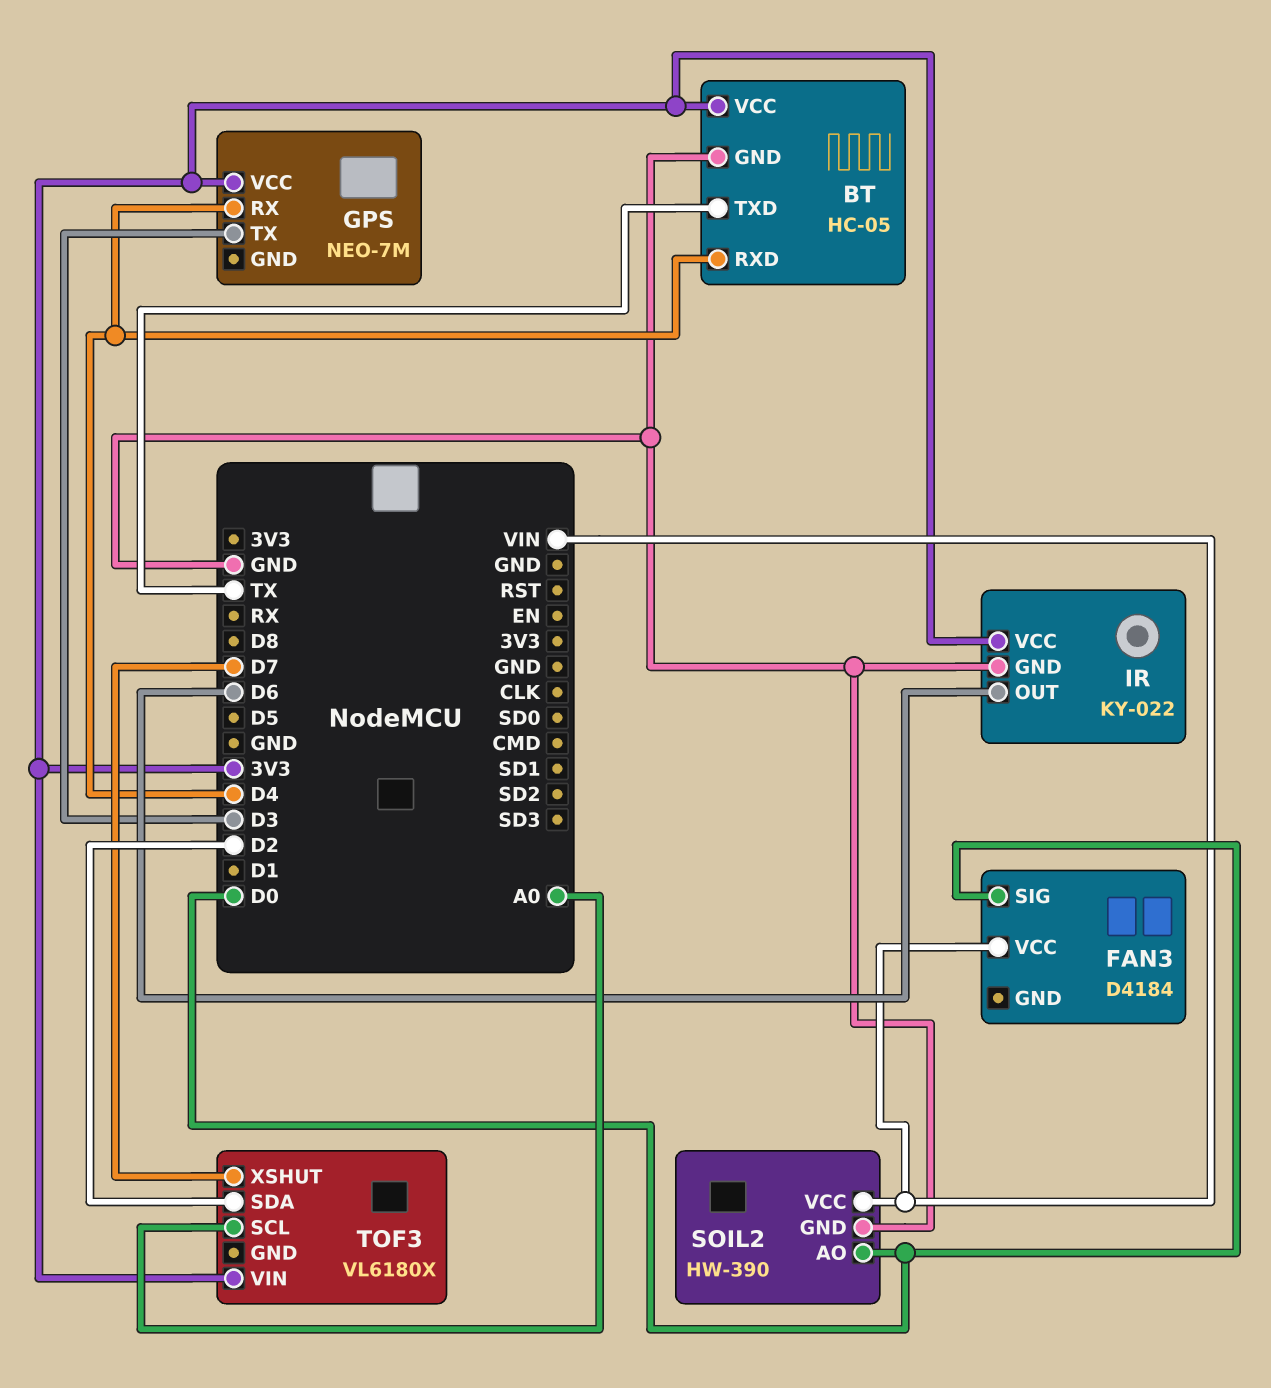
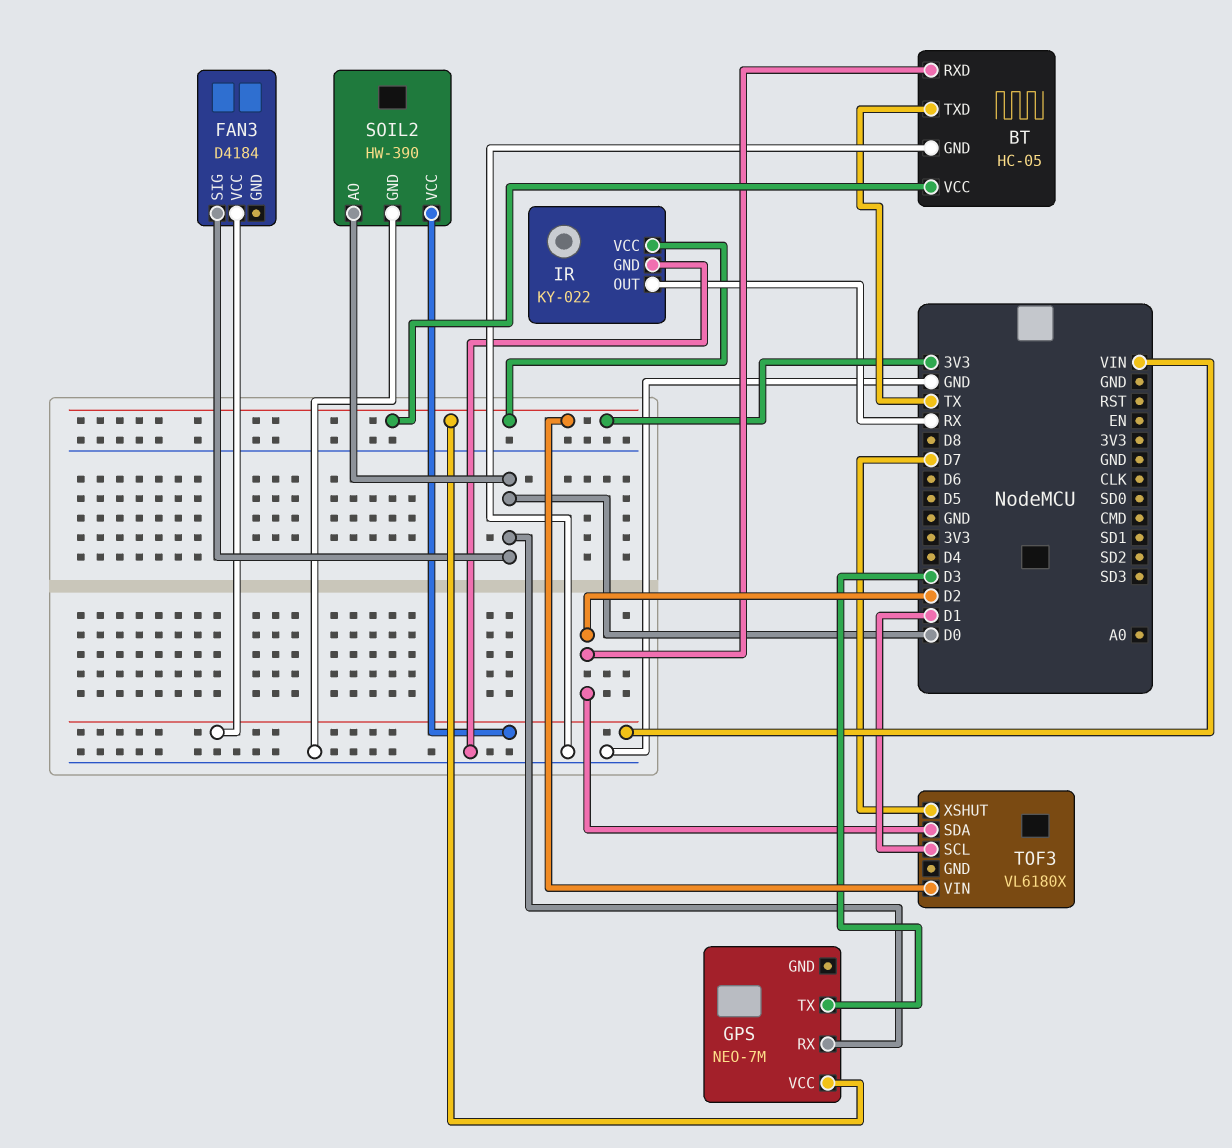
BT pin RXD: D4 -> D2
GPS pin RX: D4 -> D0
IR pin OUT: D6 -> RX
TOF3 pin SCL: A0 -> D1

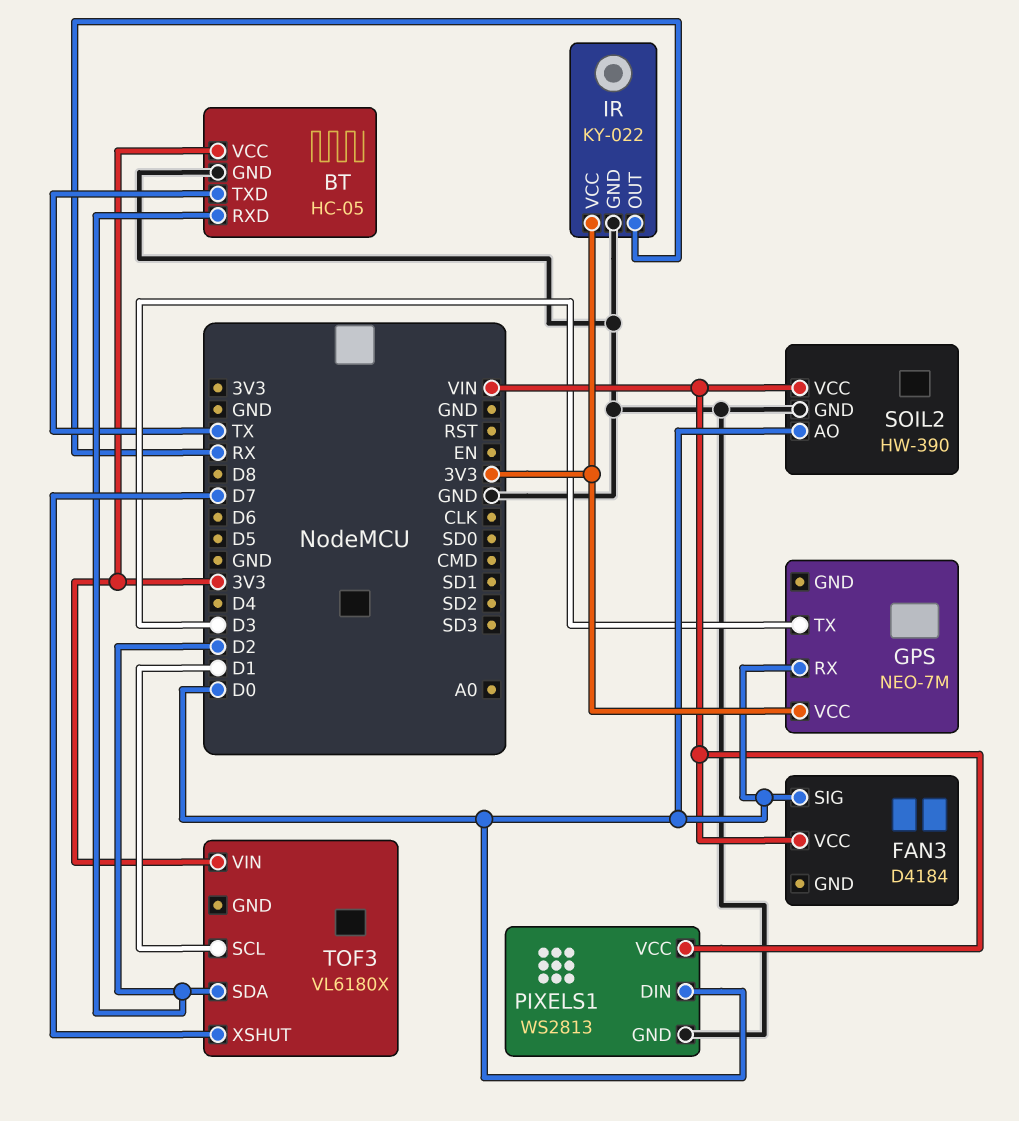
PIXELS1: none -> WS2813
PIXELS1 pin DIN: none -> D0
PIXELS1 pin GND: none -> GND
PIXELS1 pin VCC: none -> VIN

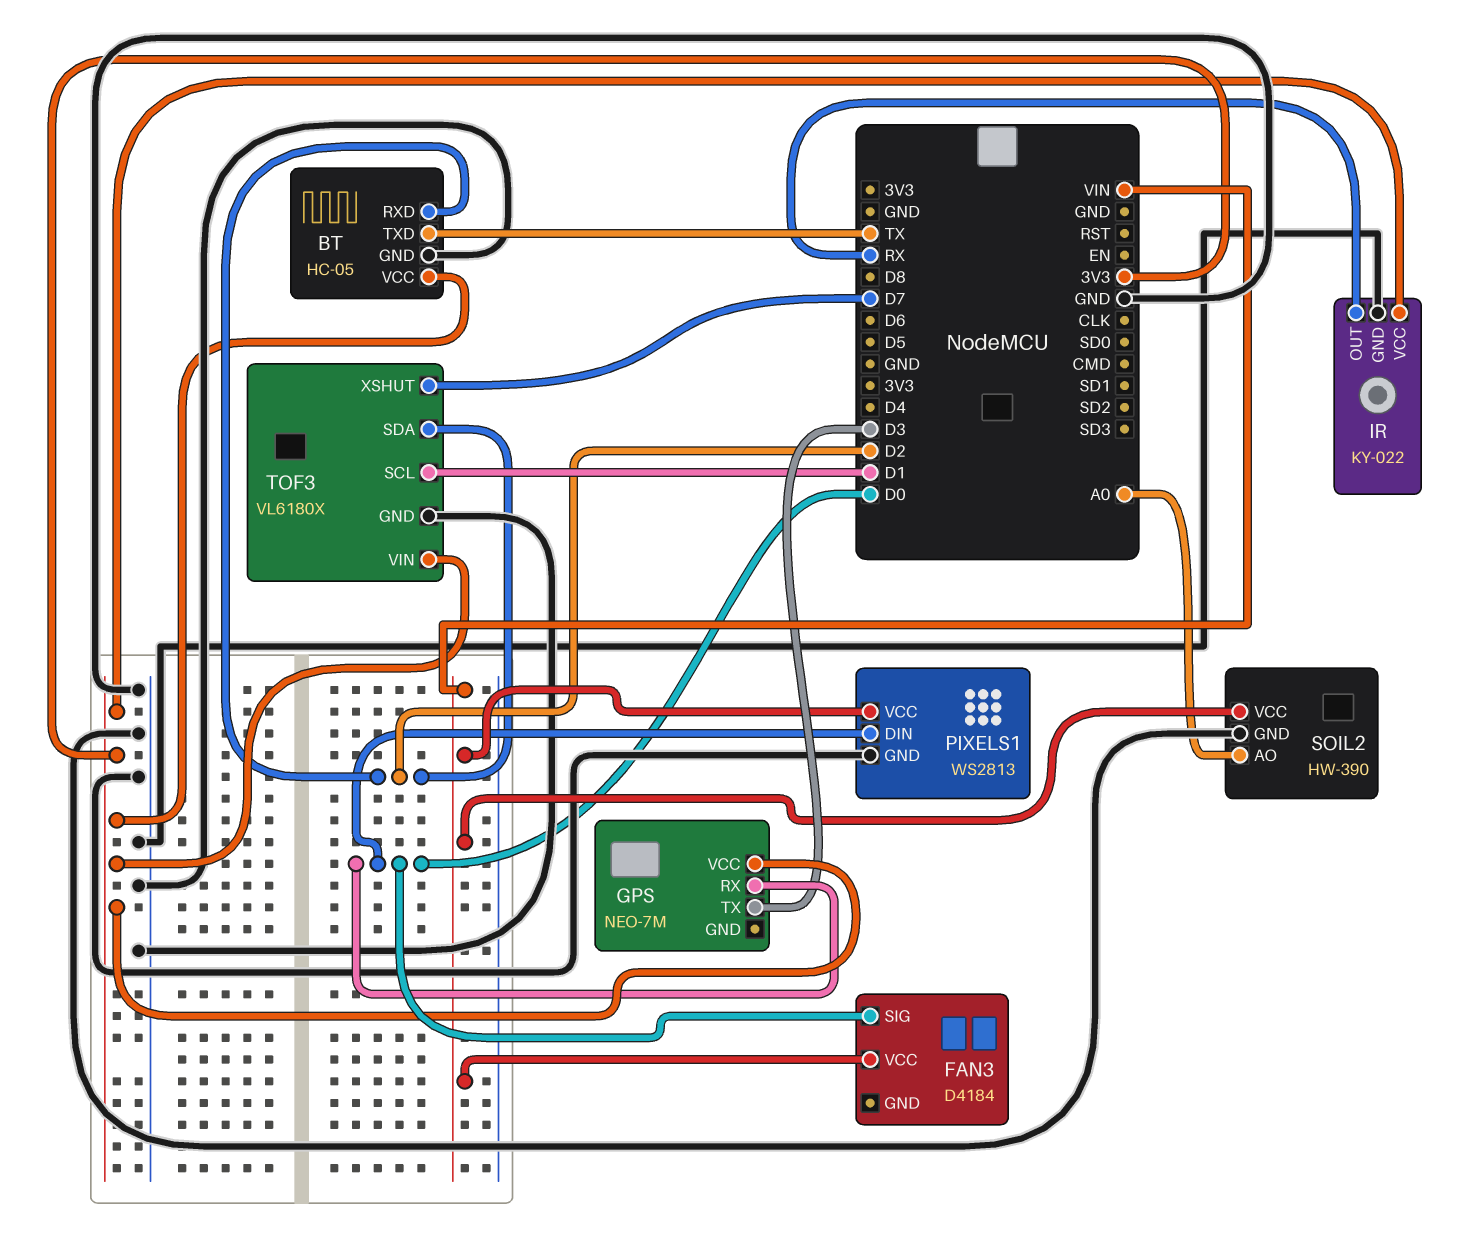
SOIL2 pin AO: D0 -> A0
TOF3 pin GND: none -> GND

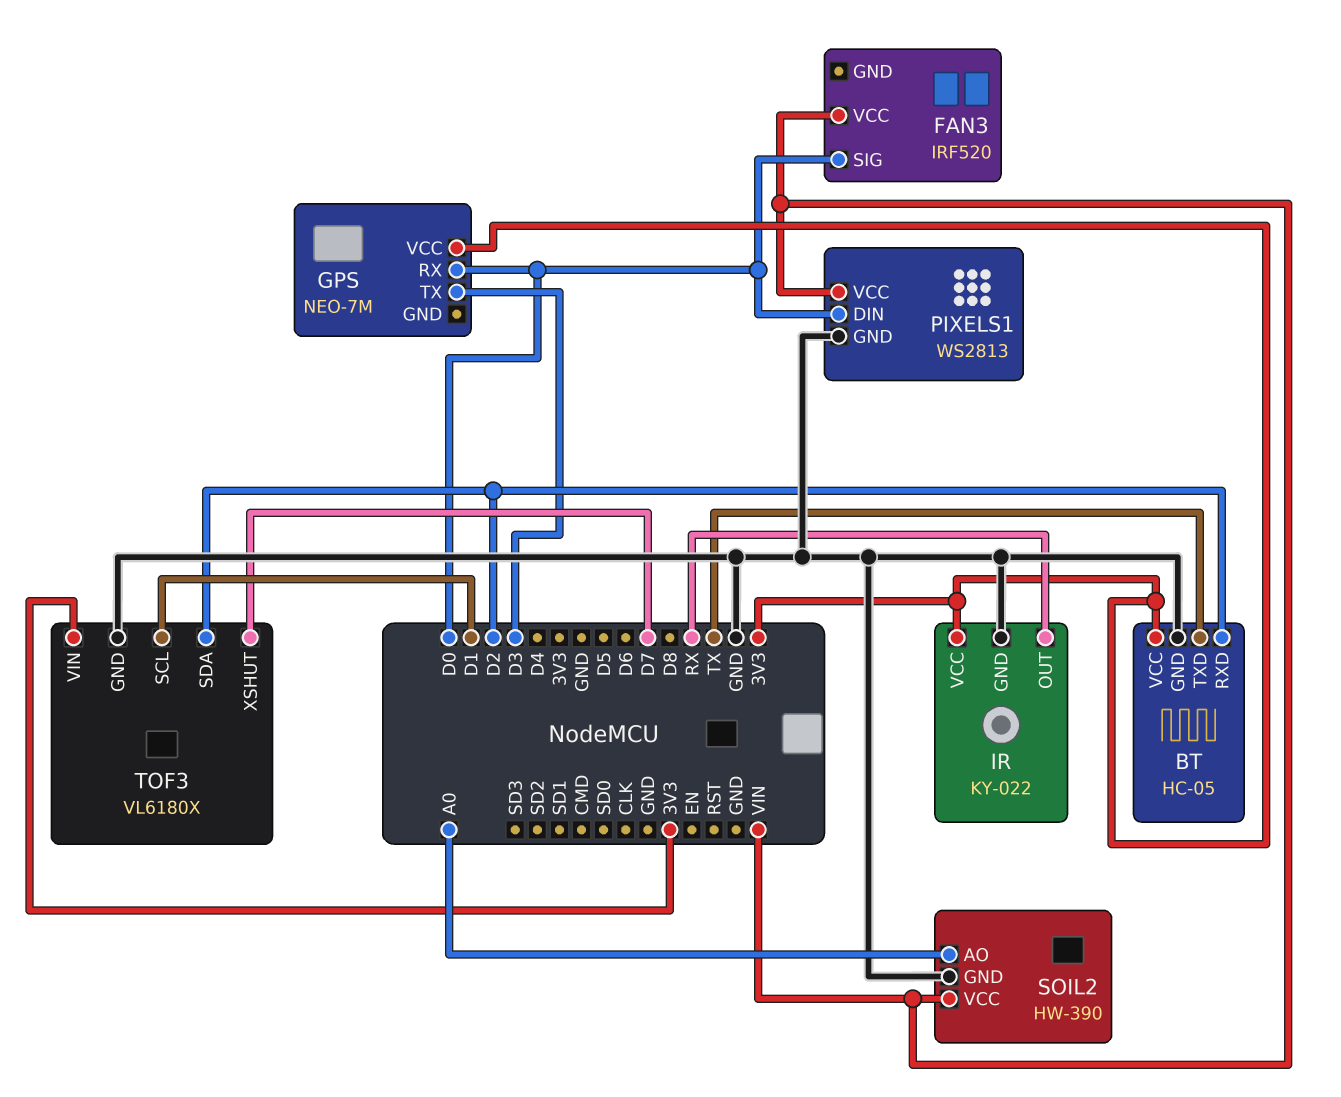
FAN3: D4184 -> IRF520

